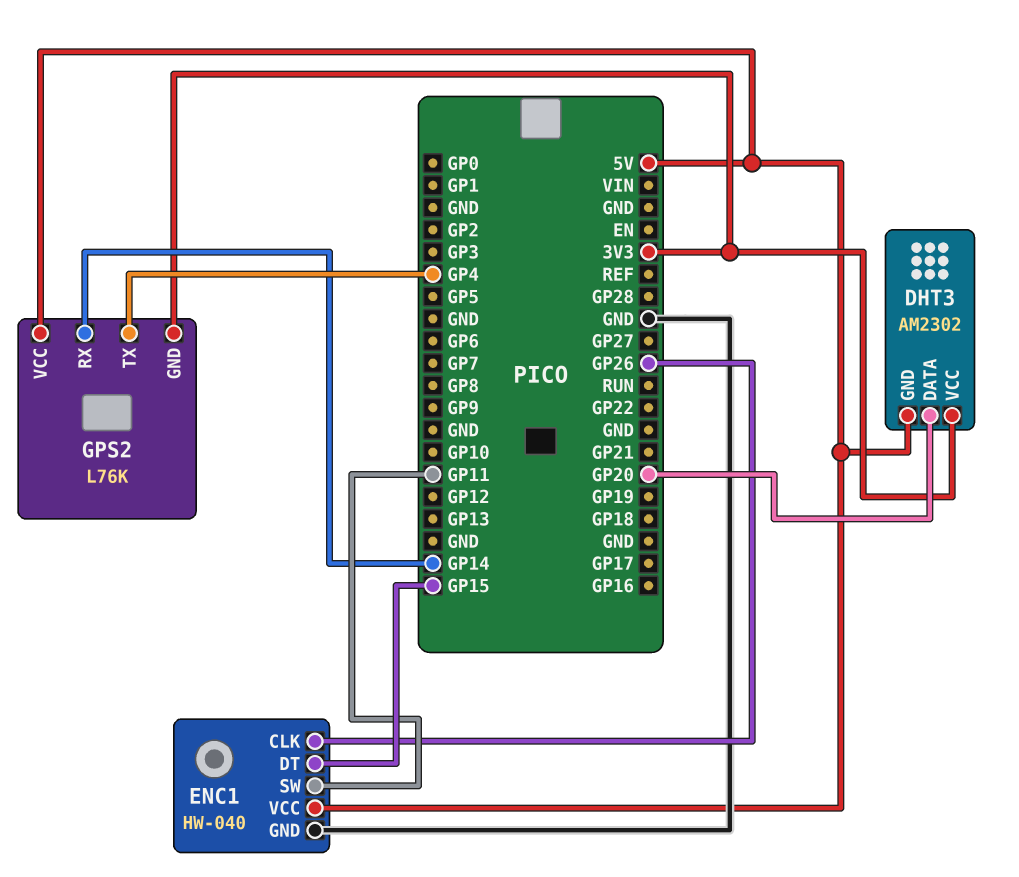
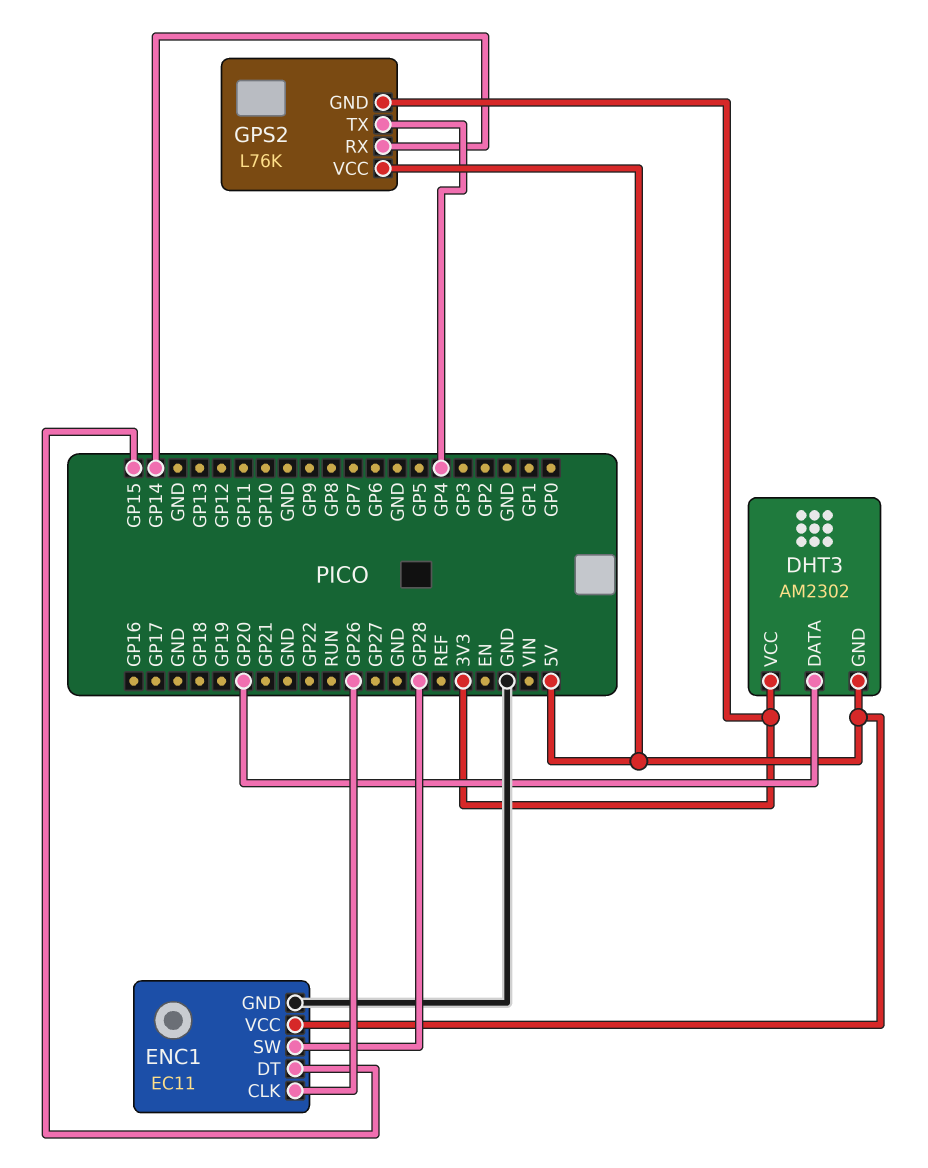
ENC1: HW-040 -> EC11
ENC1 pin SW: GP11 -> GP28

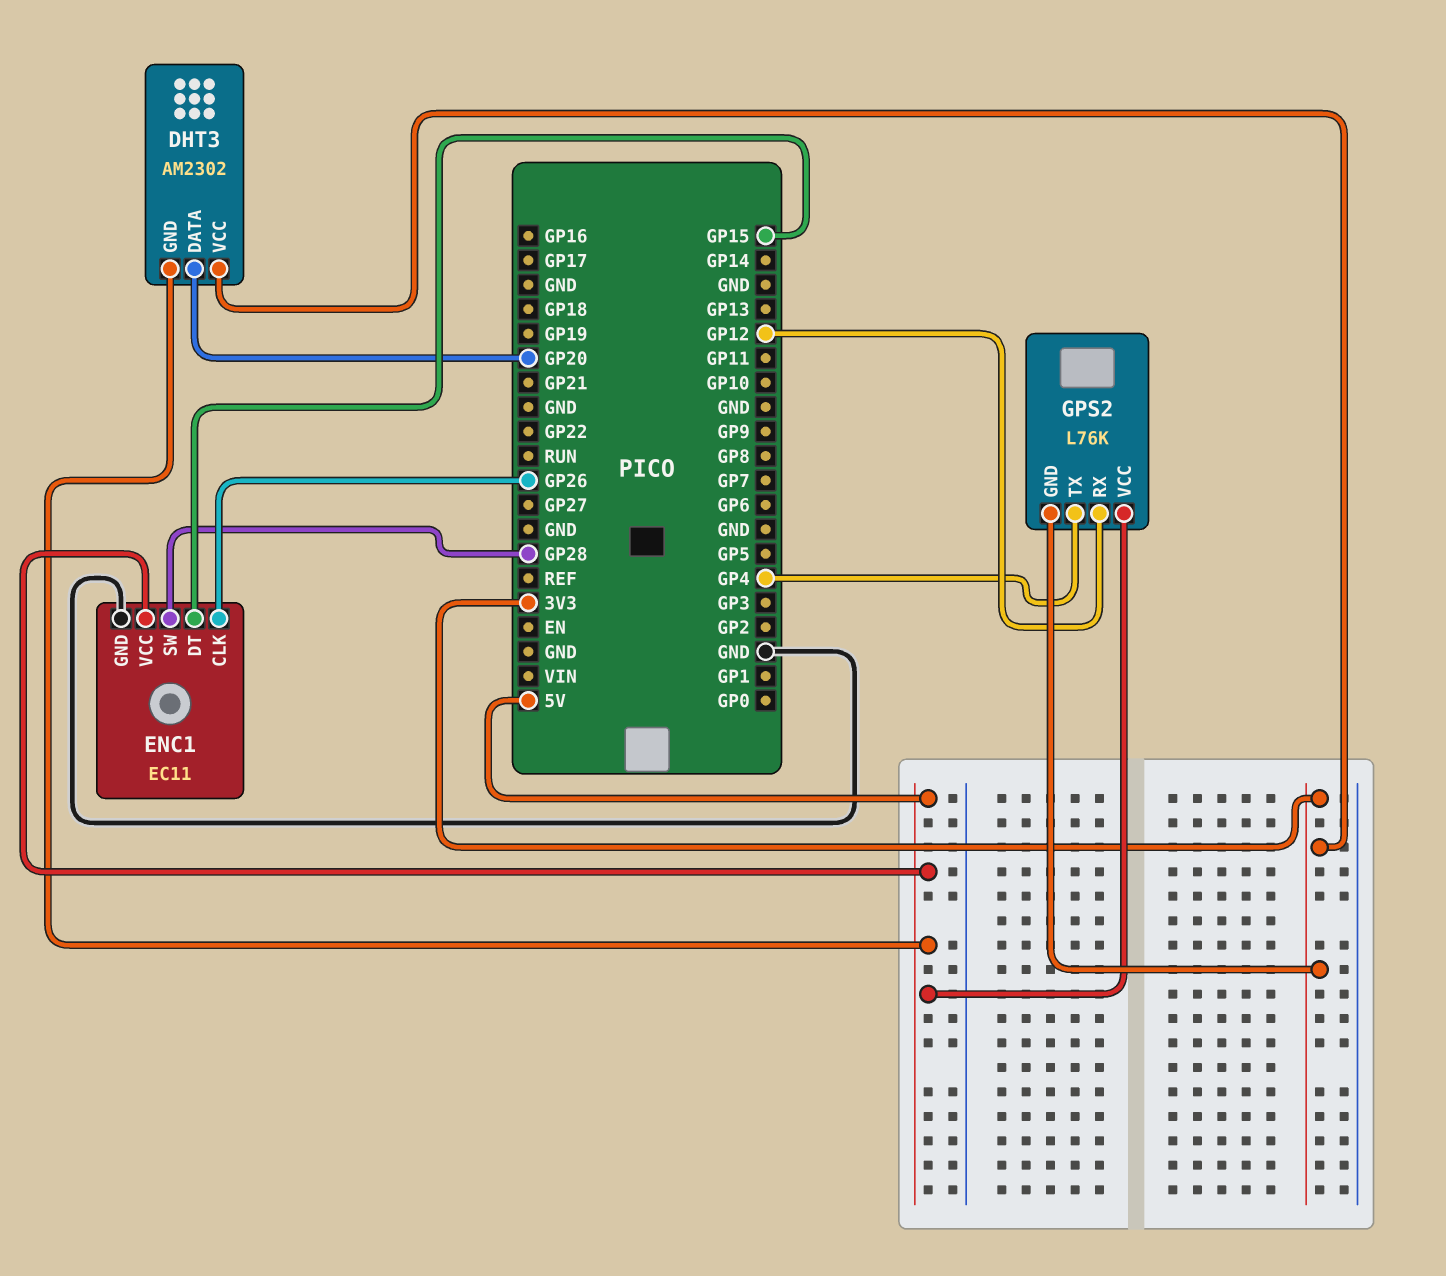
GPS2 pin RX: GP14 -> GP12

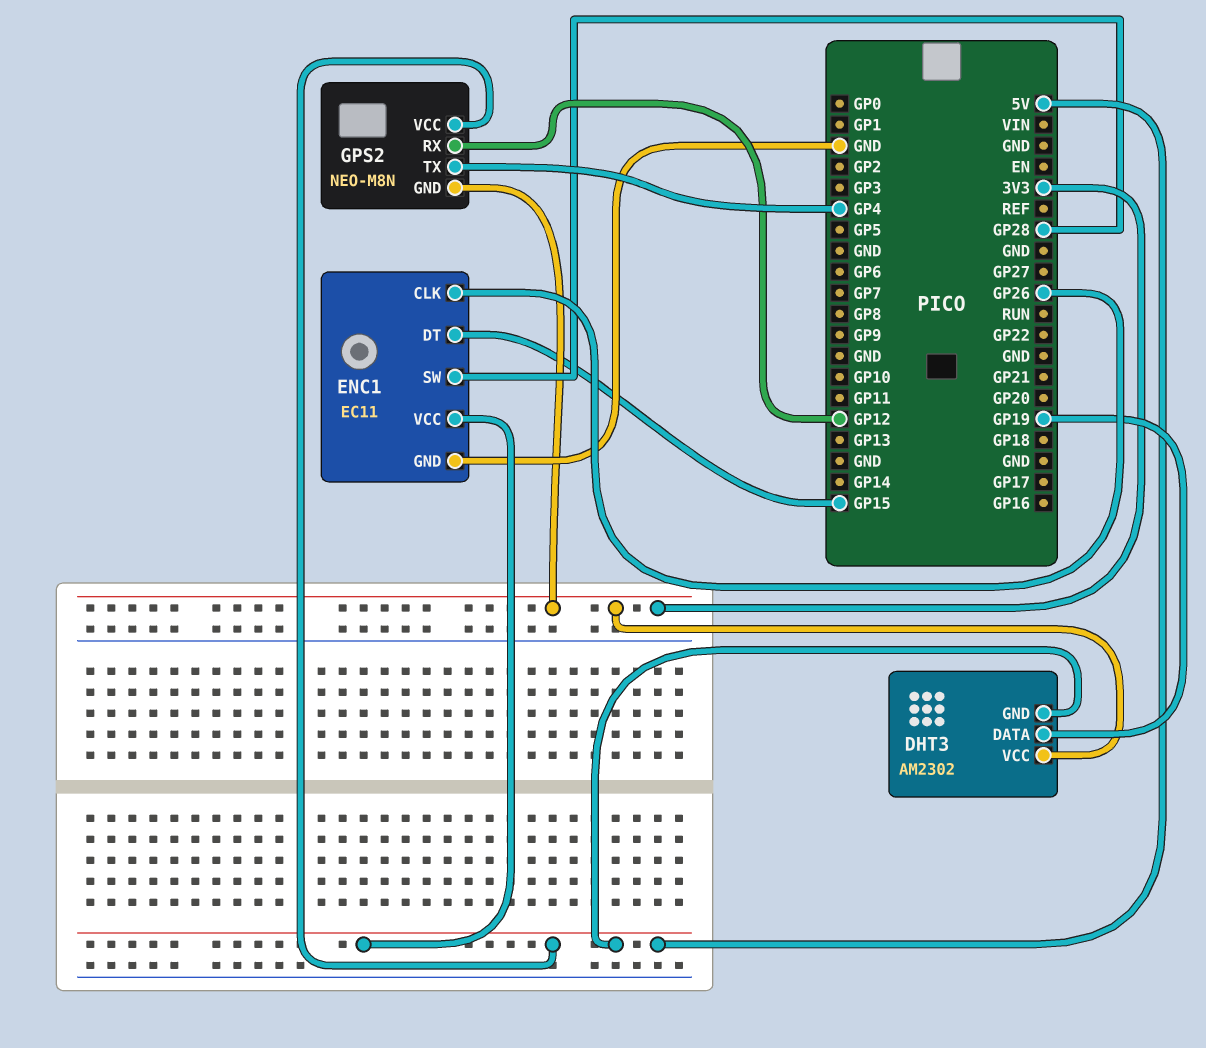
DHT3 pin DATA: GP20 -> GP19
GPS2: L76K -> NEO-M8N

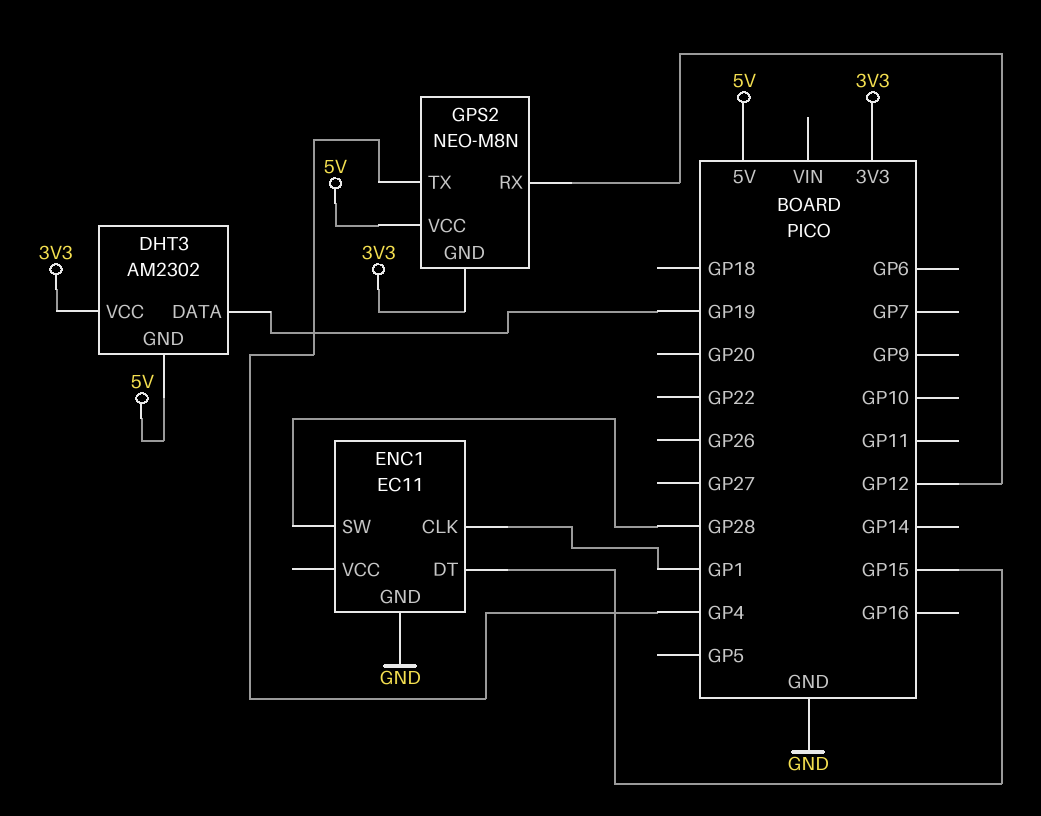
ENC1 pin CLK: GP26 -> GP1
ENC1 pin VCC: 5V -> none

